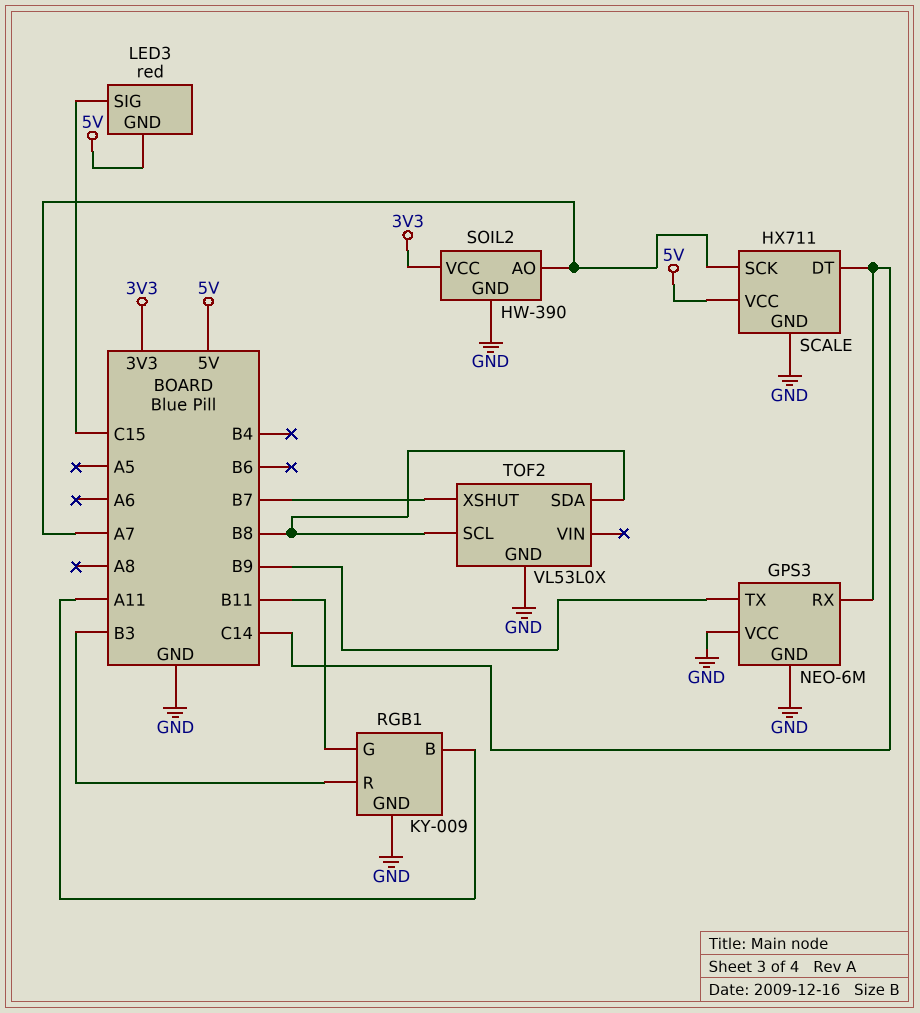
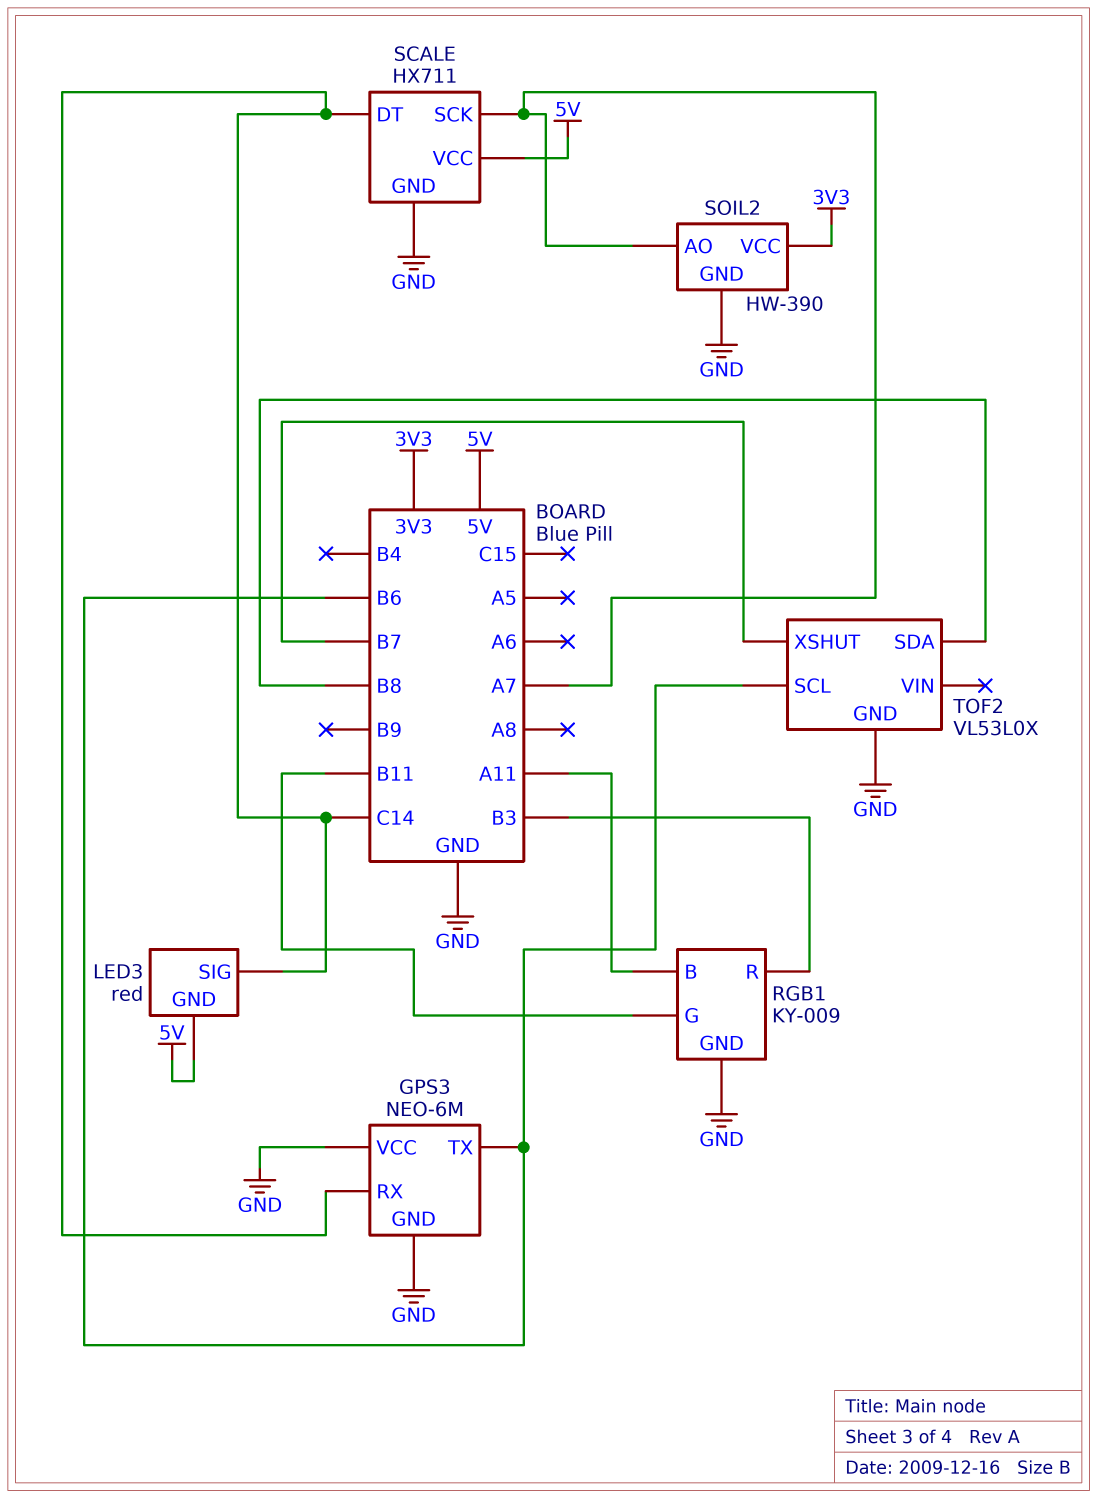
GPS3 pin TX: B9 -> B6
LED3 pin SIG: C15 -> C14
TOF2 pin SCL: B8 -> B6

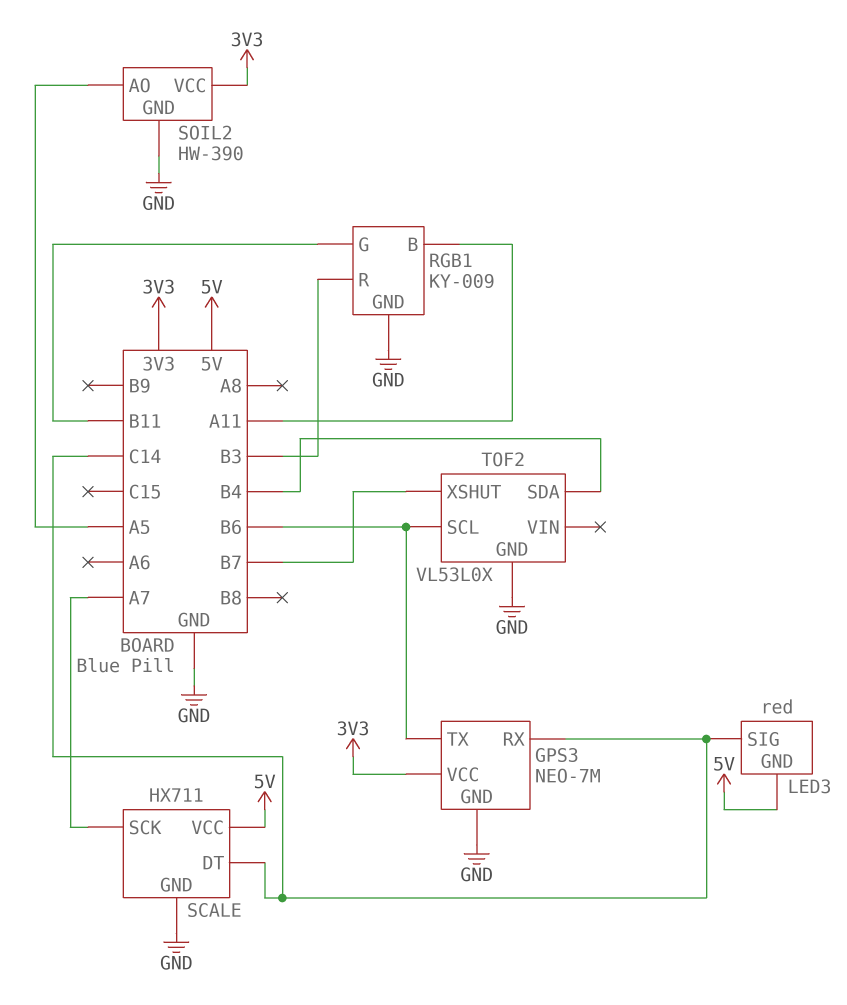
GPS3: NEO-6M -> NEO-7M
GPS3 pin VCC: GND -> 3V3
SOIL2 pin AO: A7 -> A5
TOF2 pin SDA: B8 -> B4

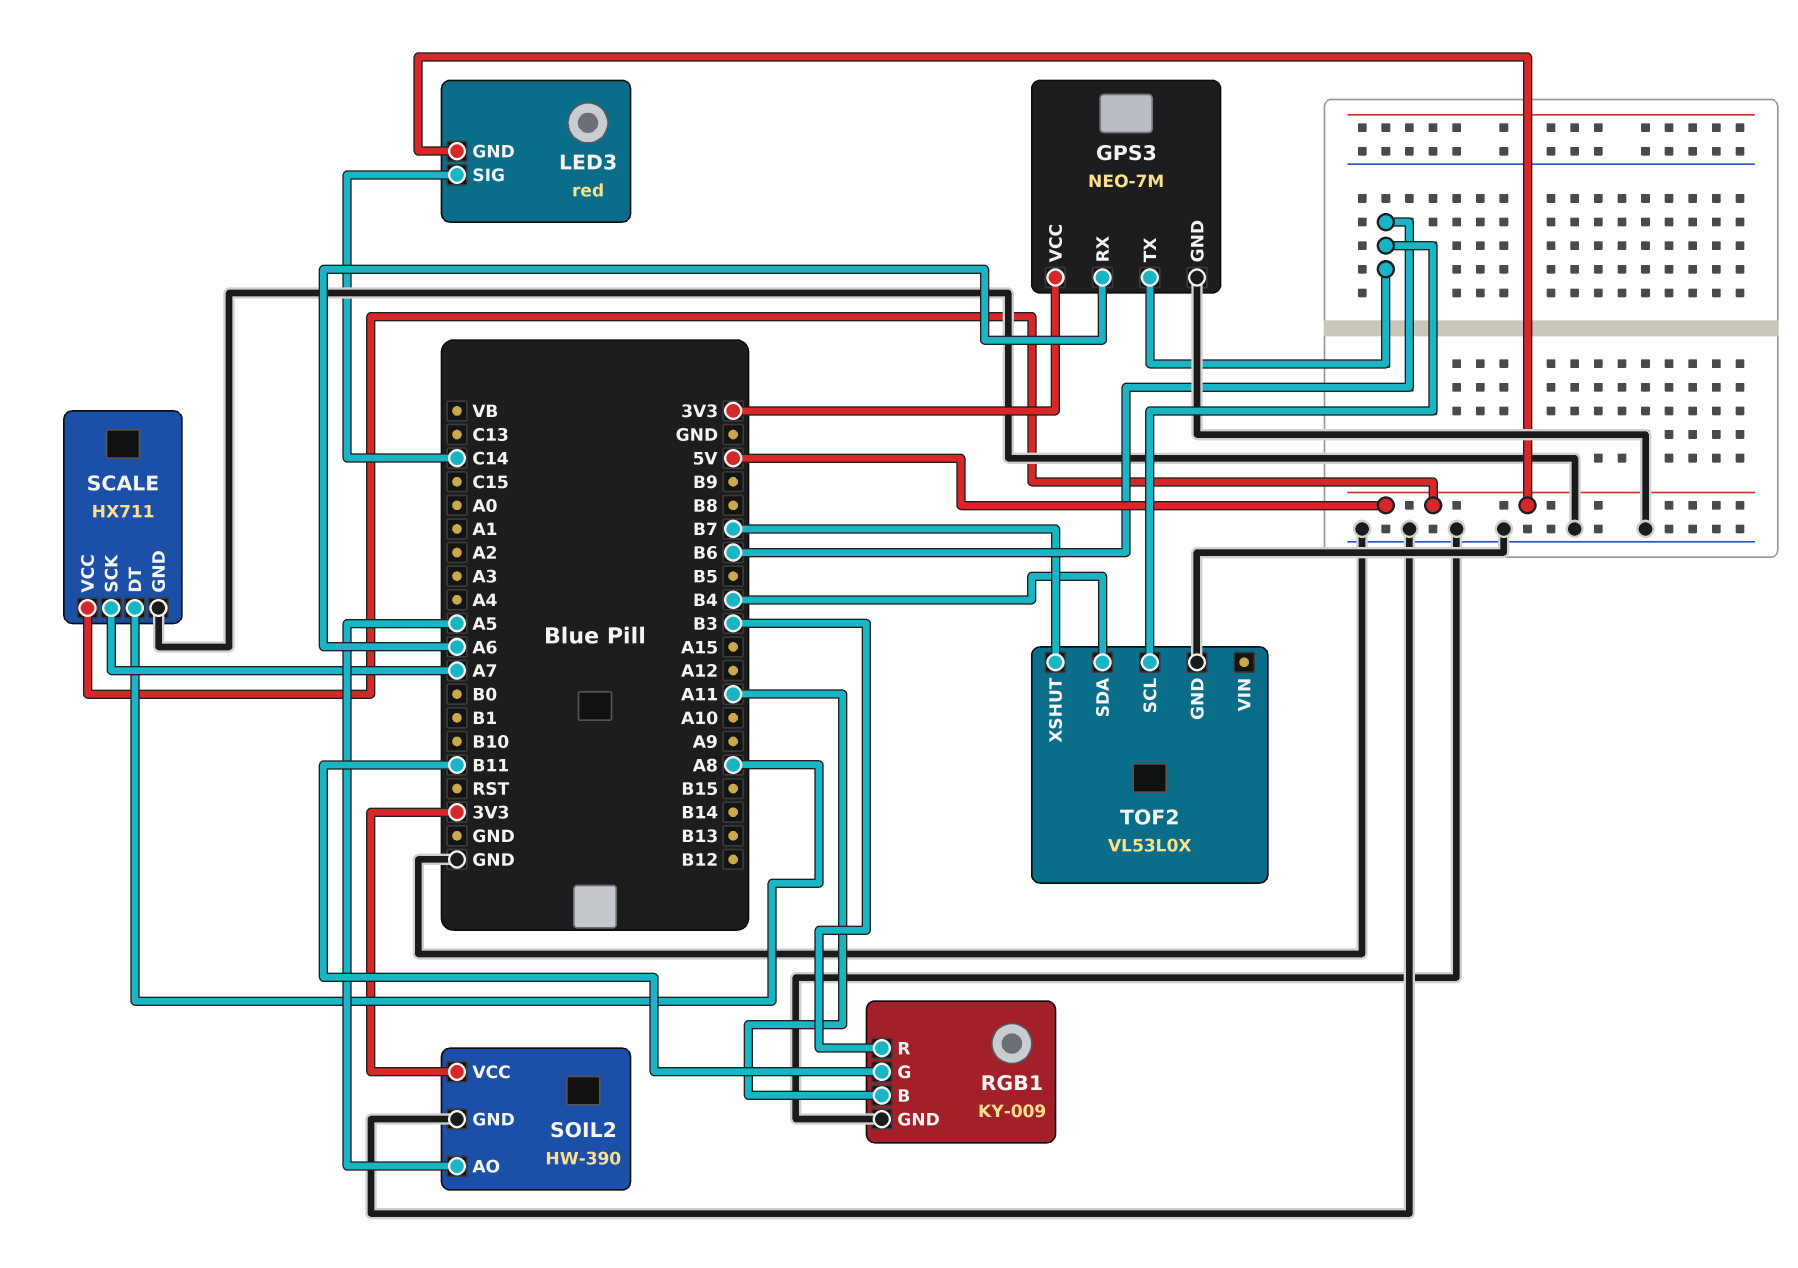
GPS3 pin RX: C14 -> A6
SCALE pin DT: C14 -> A8

